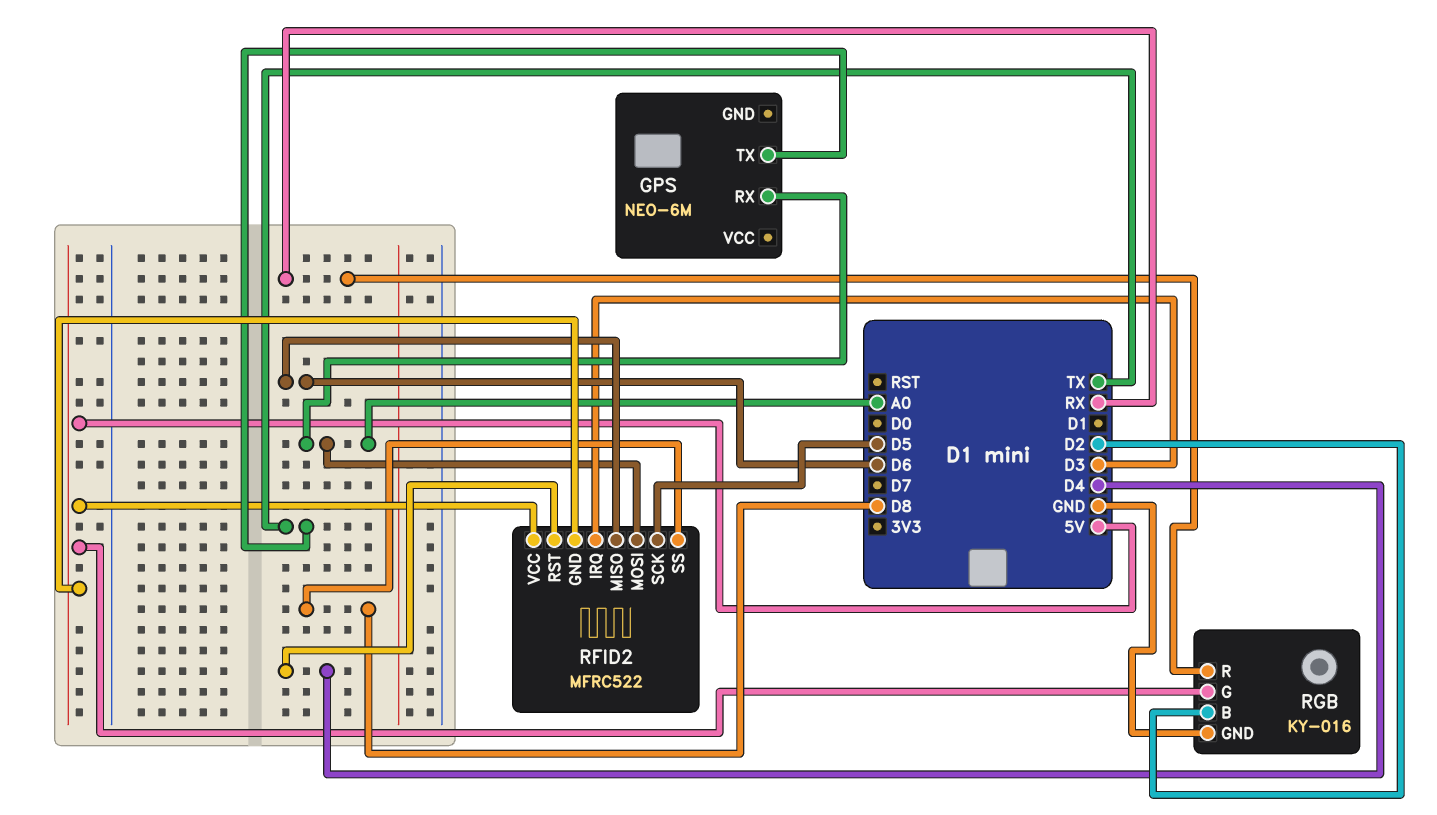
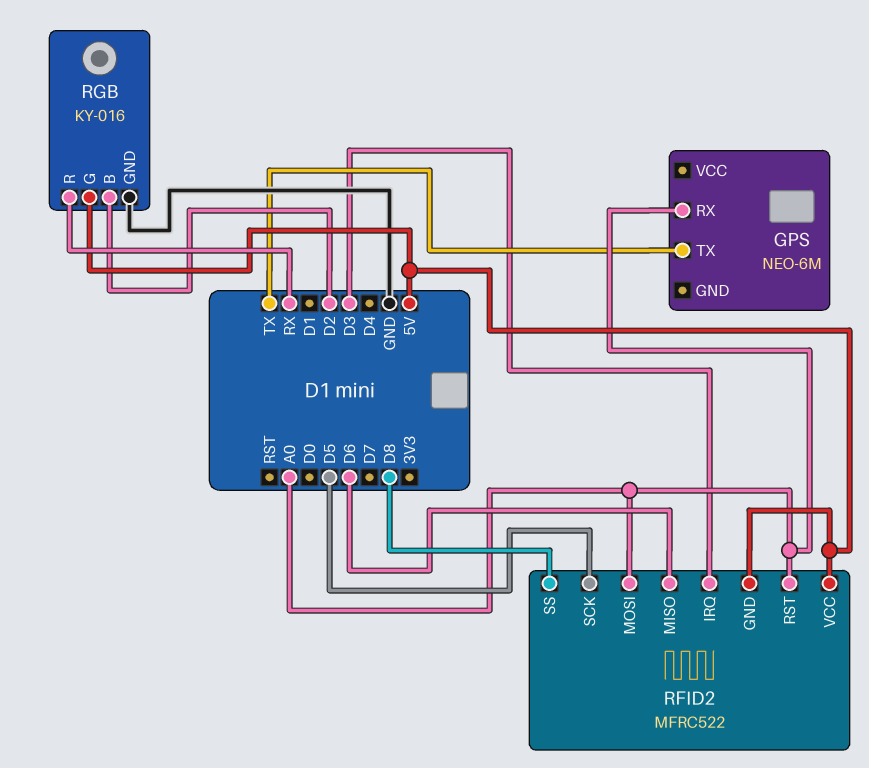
RFID2 pin RST: D4 -> A0

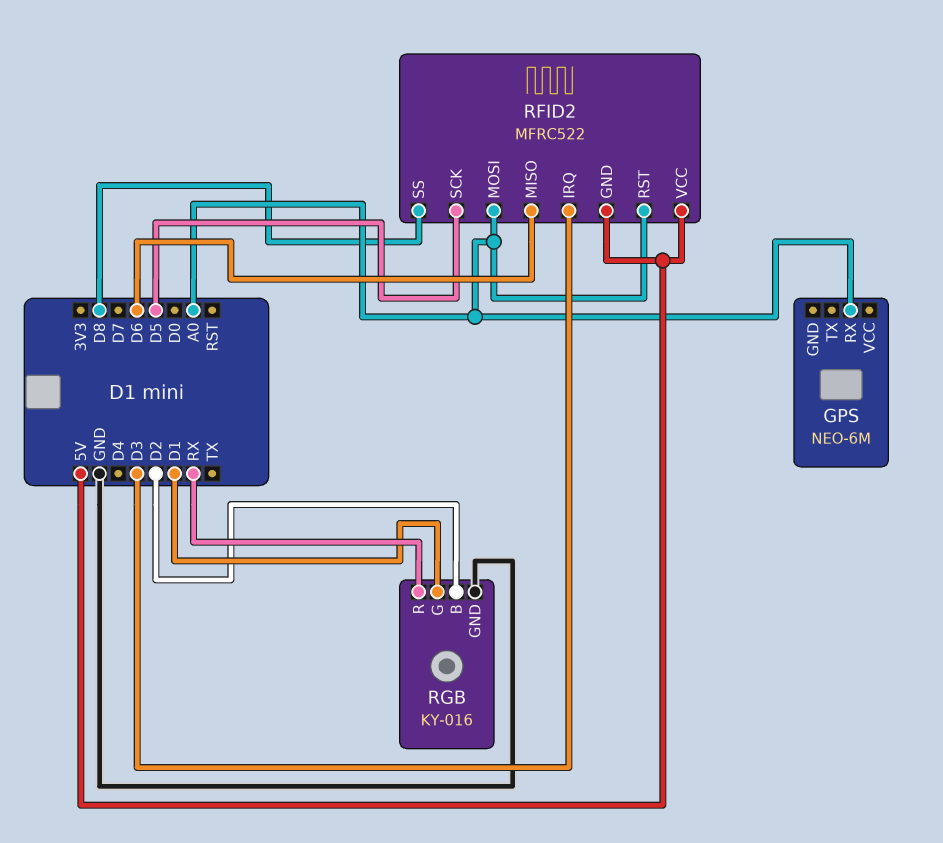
GPS pin TX: TX -> none
RGB pin G: 5V -> D1

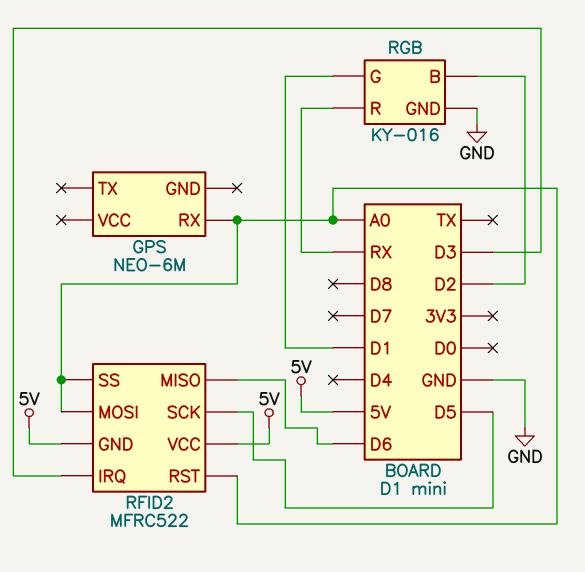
RFID2 pin SS: D8 -> A0

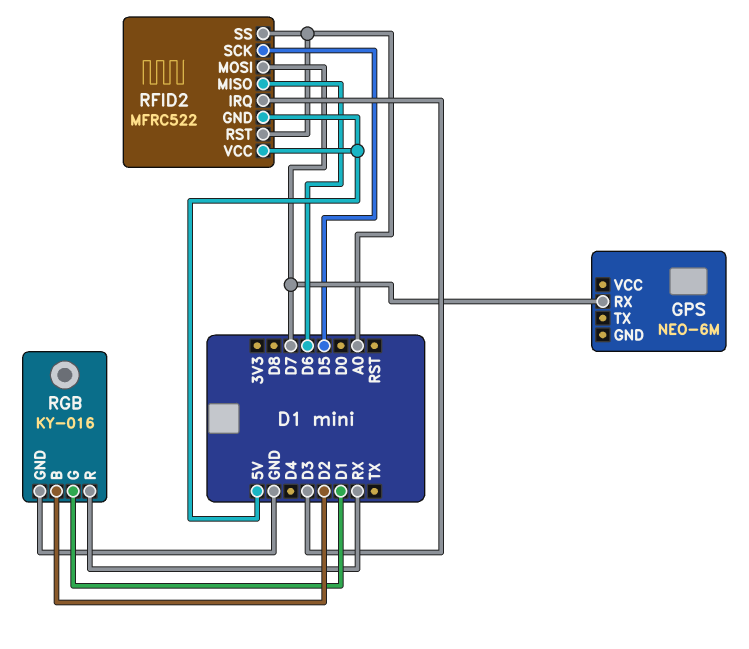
GPS pin RX: A0 -> D7
RFID2 pin MOSI: A0 -> D7

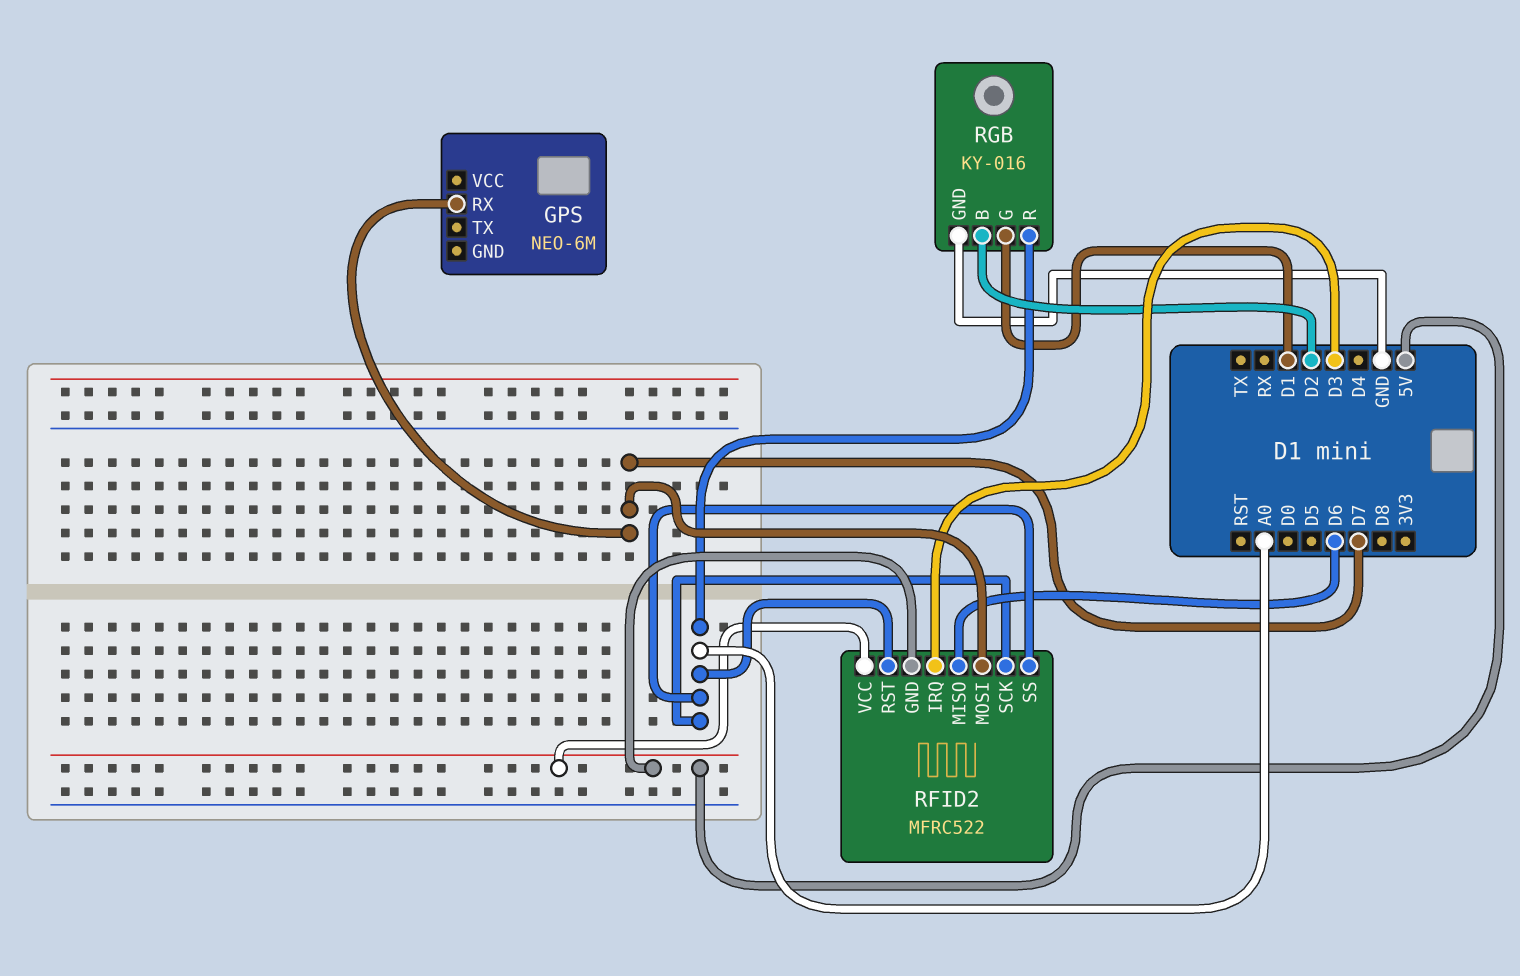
RFID2 pin SCK: D5 -> A0
RGB pin R: RX -> A0

